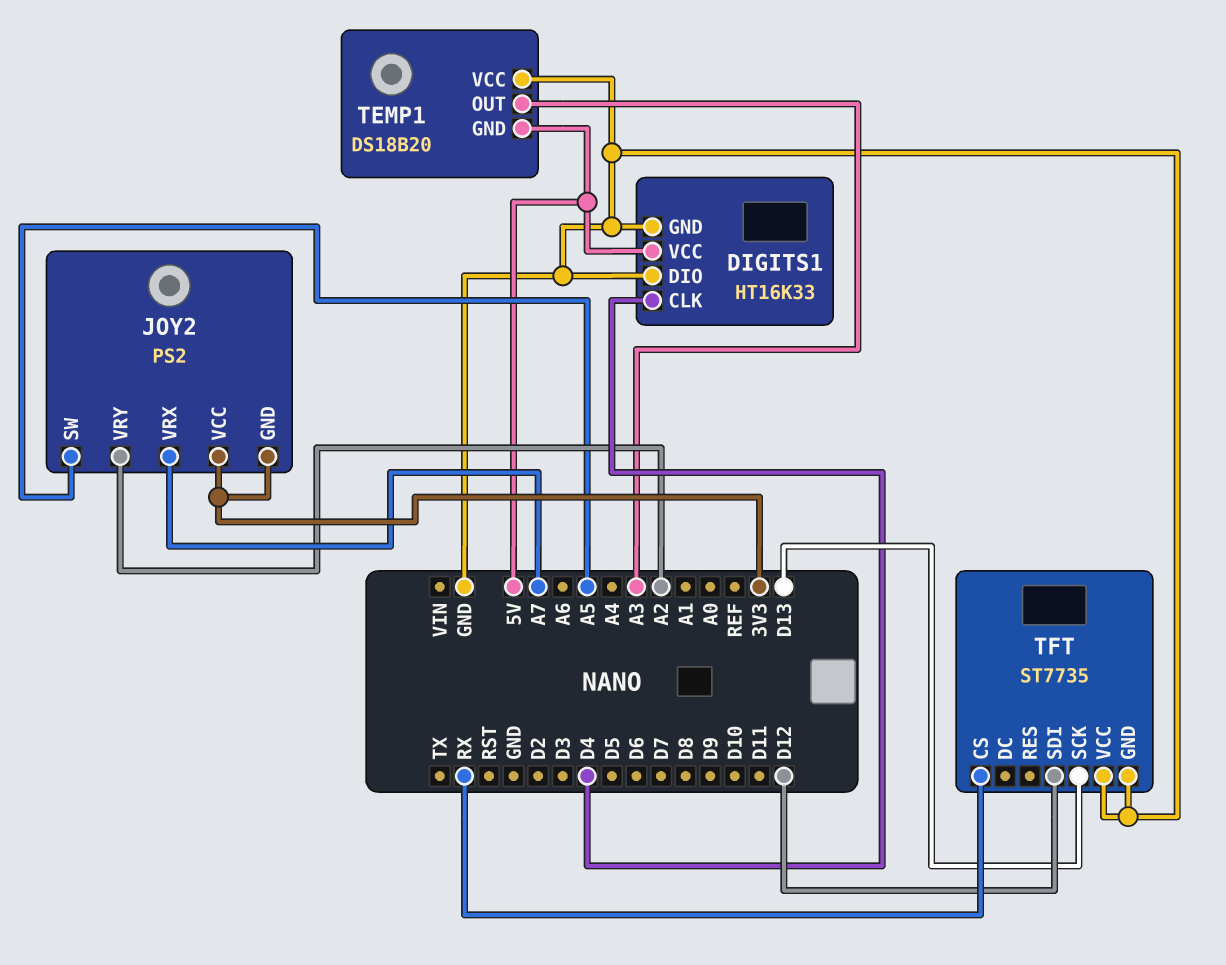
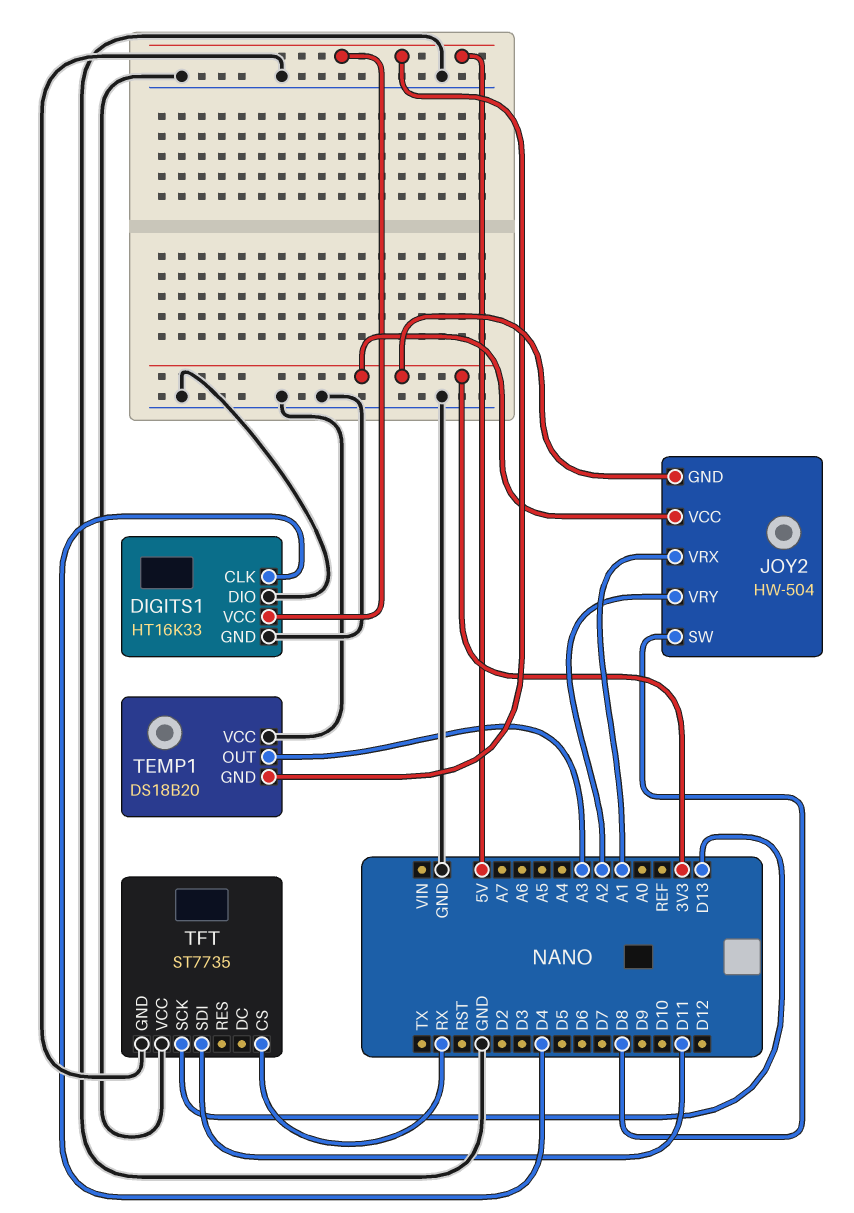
JOY2: PS2 -> HW-504
JOY2 pin SW: A5 -> D8
JOY2 pin VRX: A7 -> A1
TFT pin SDI: D12 -> D11

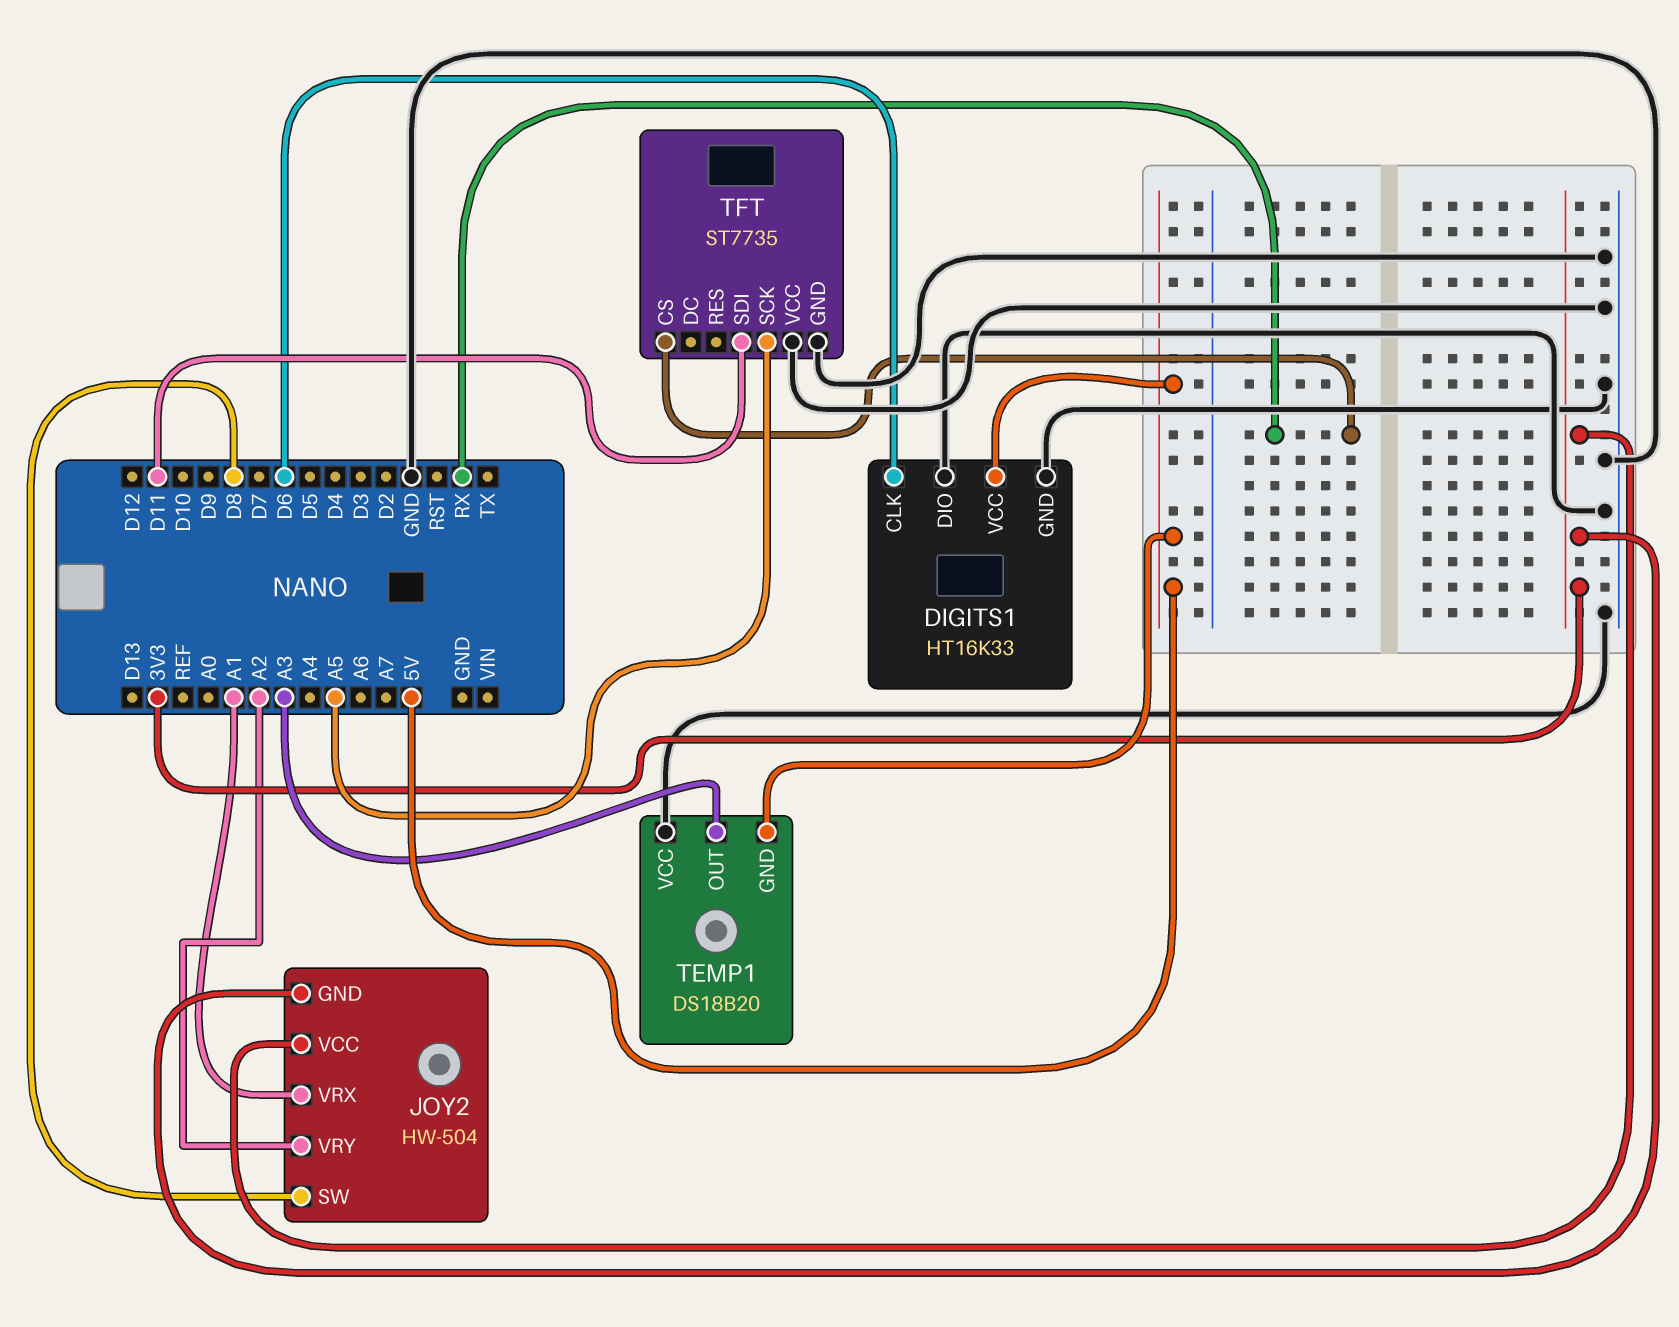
DIGITS1 pin CLK: D4 -> D6
TFT pin SCK: D13 -> A5

